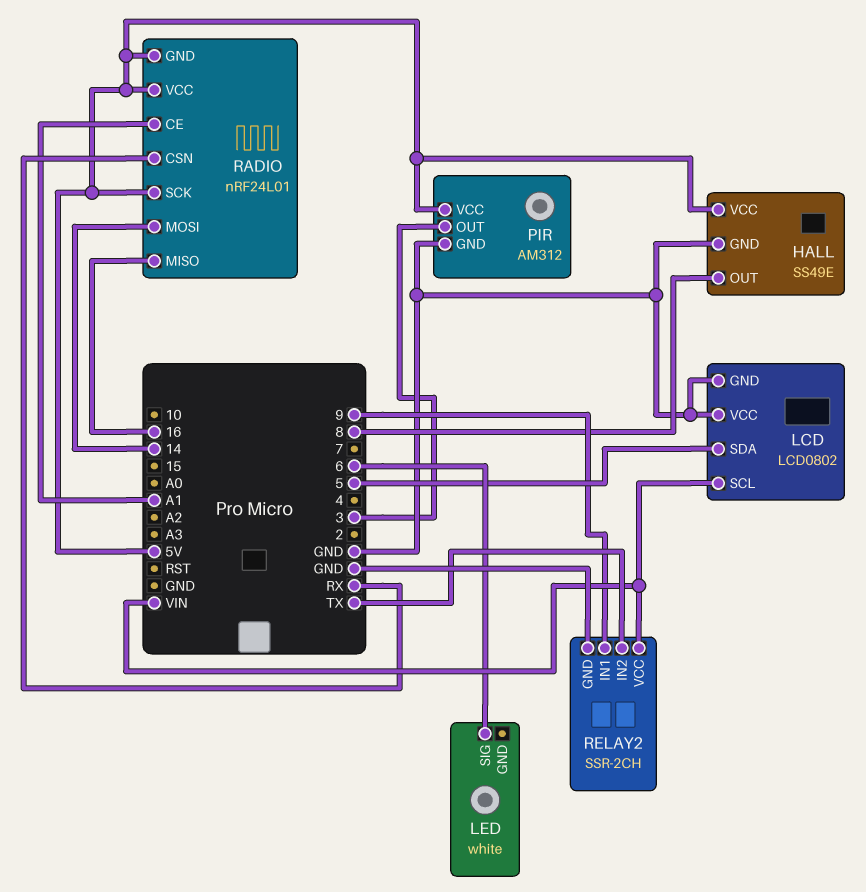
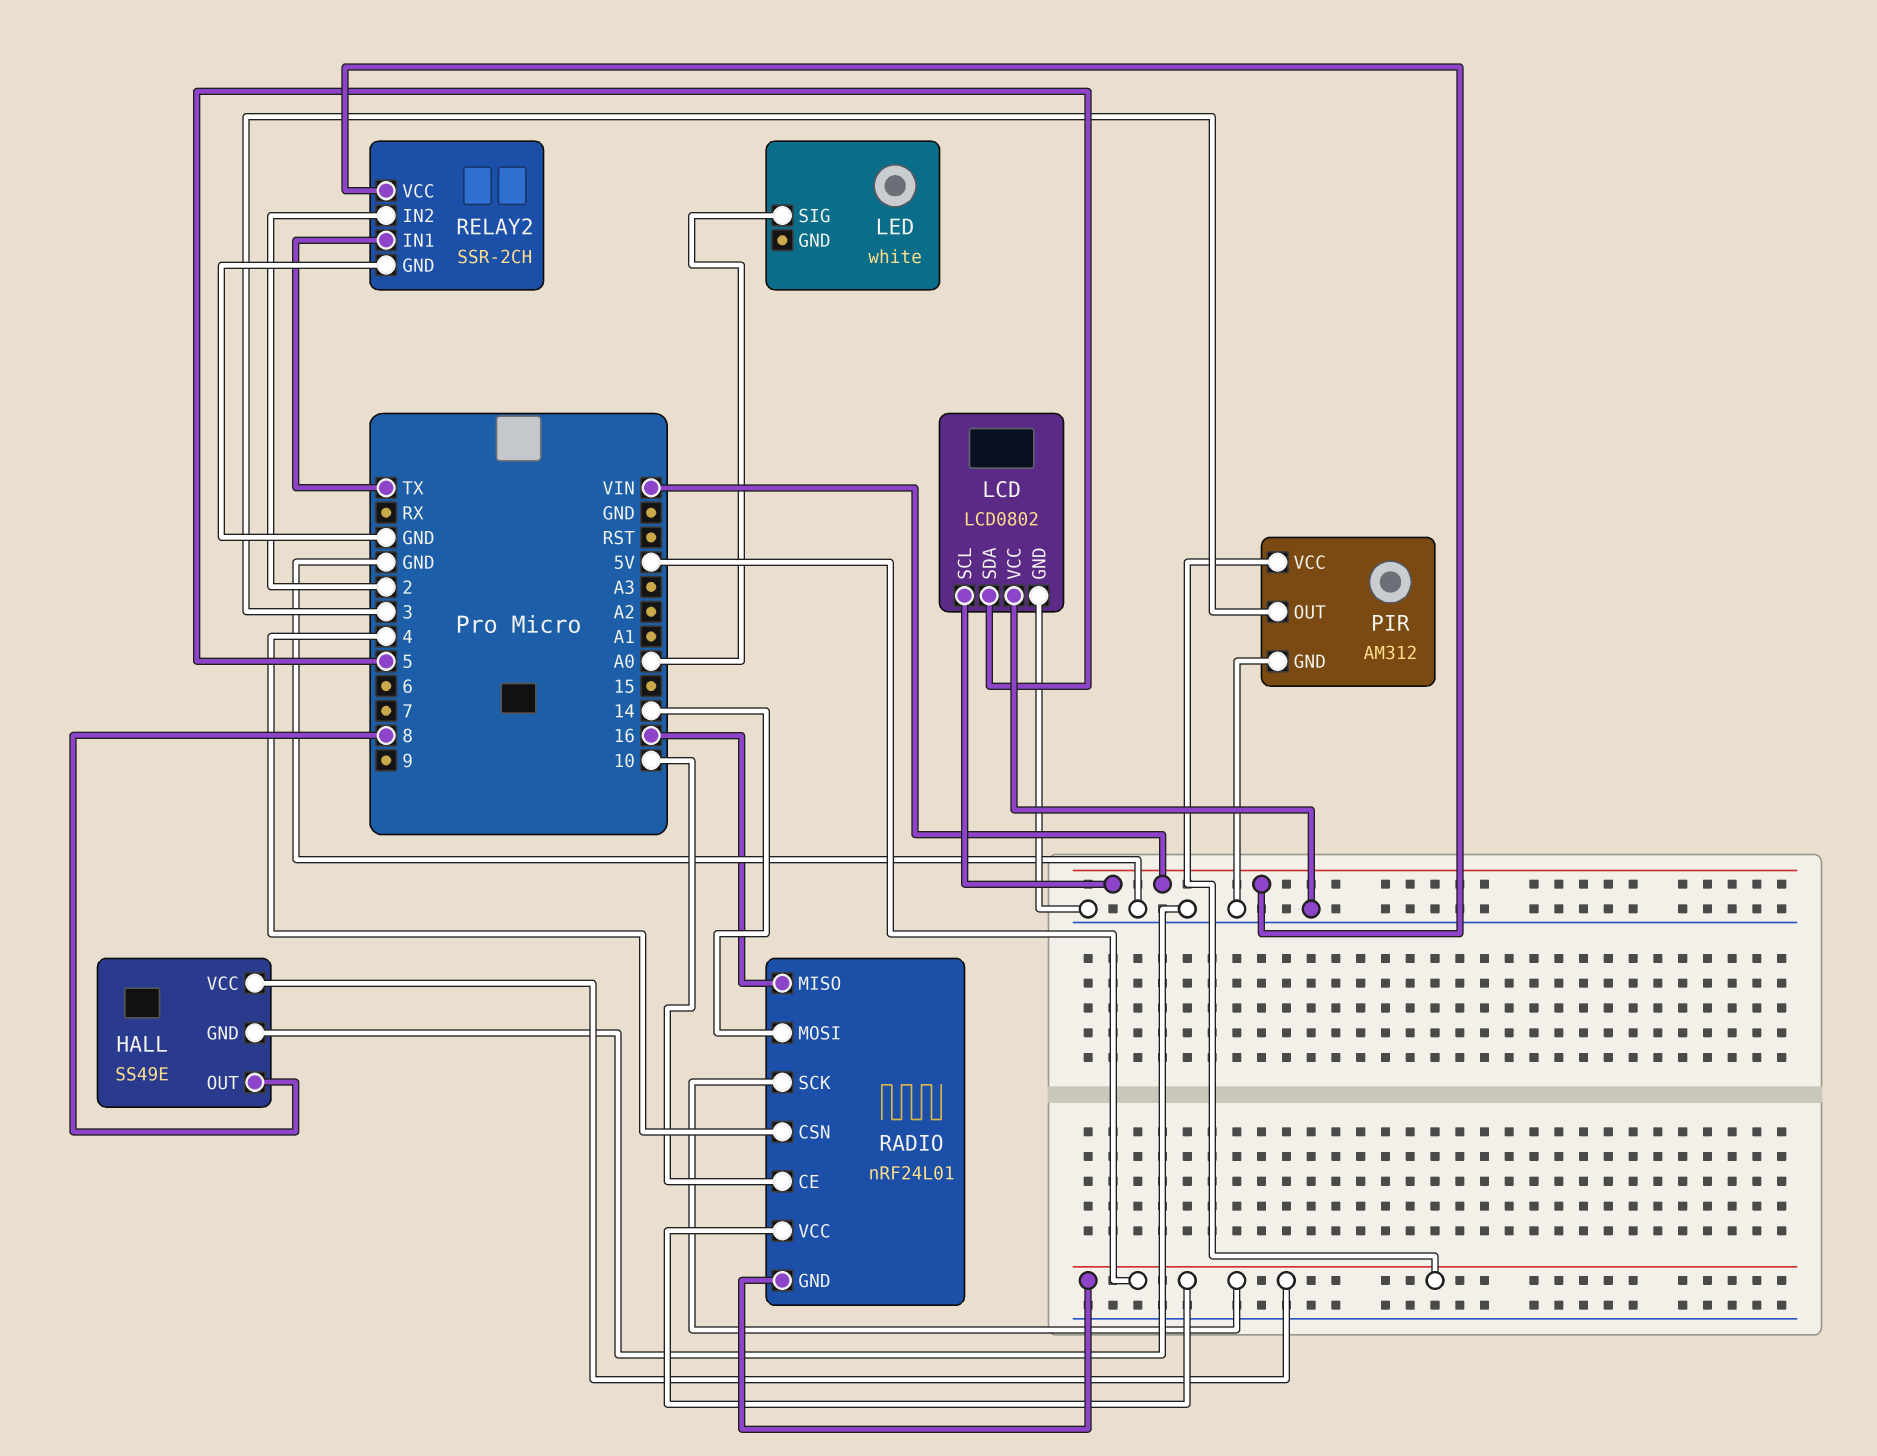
LED pin SIG: 6 -> A0
RADIO pin CE: A1 -> 10
RADIO pin CSN: RX -> 4
RELAY2 pin IN1: 9 -> TX
RELAY2 pin IN2: TX -> 2

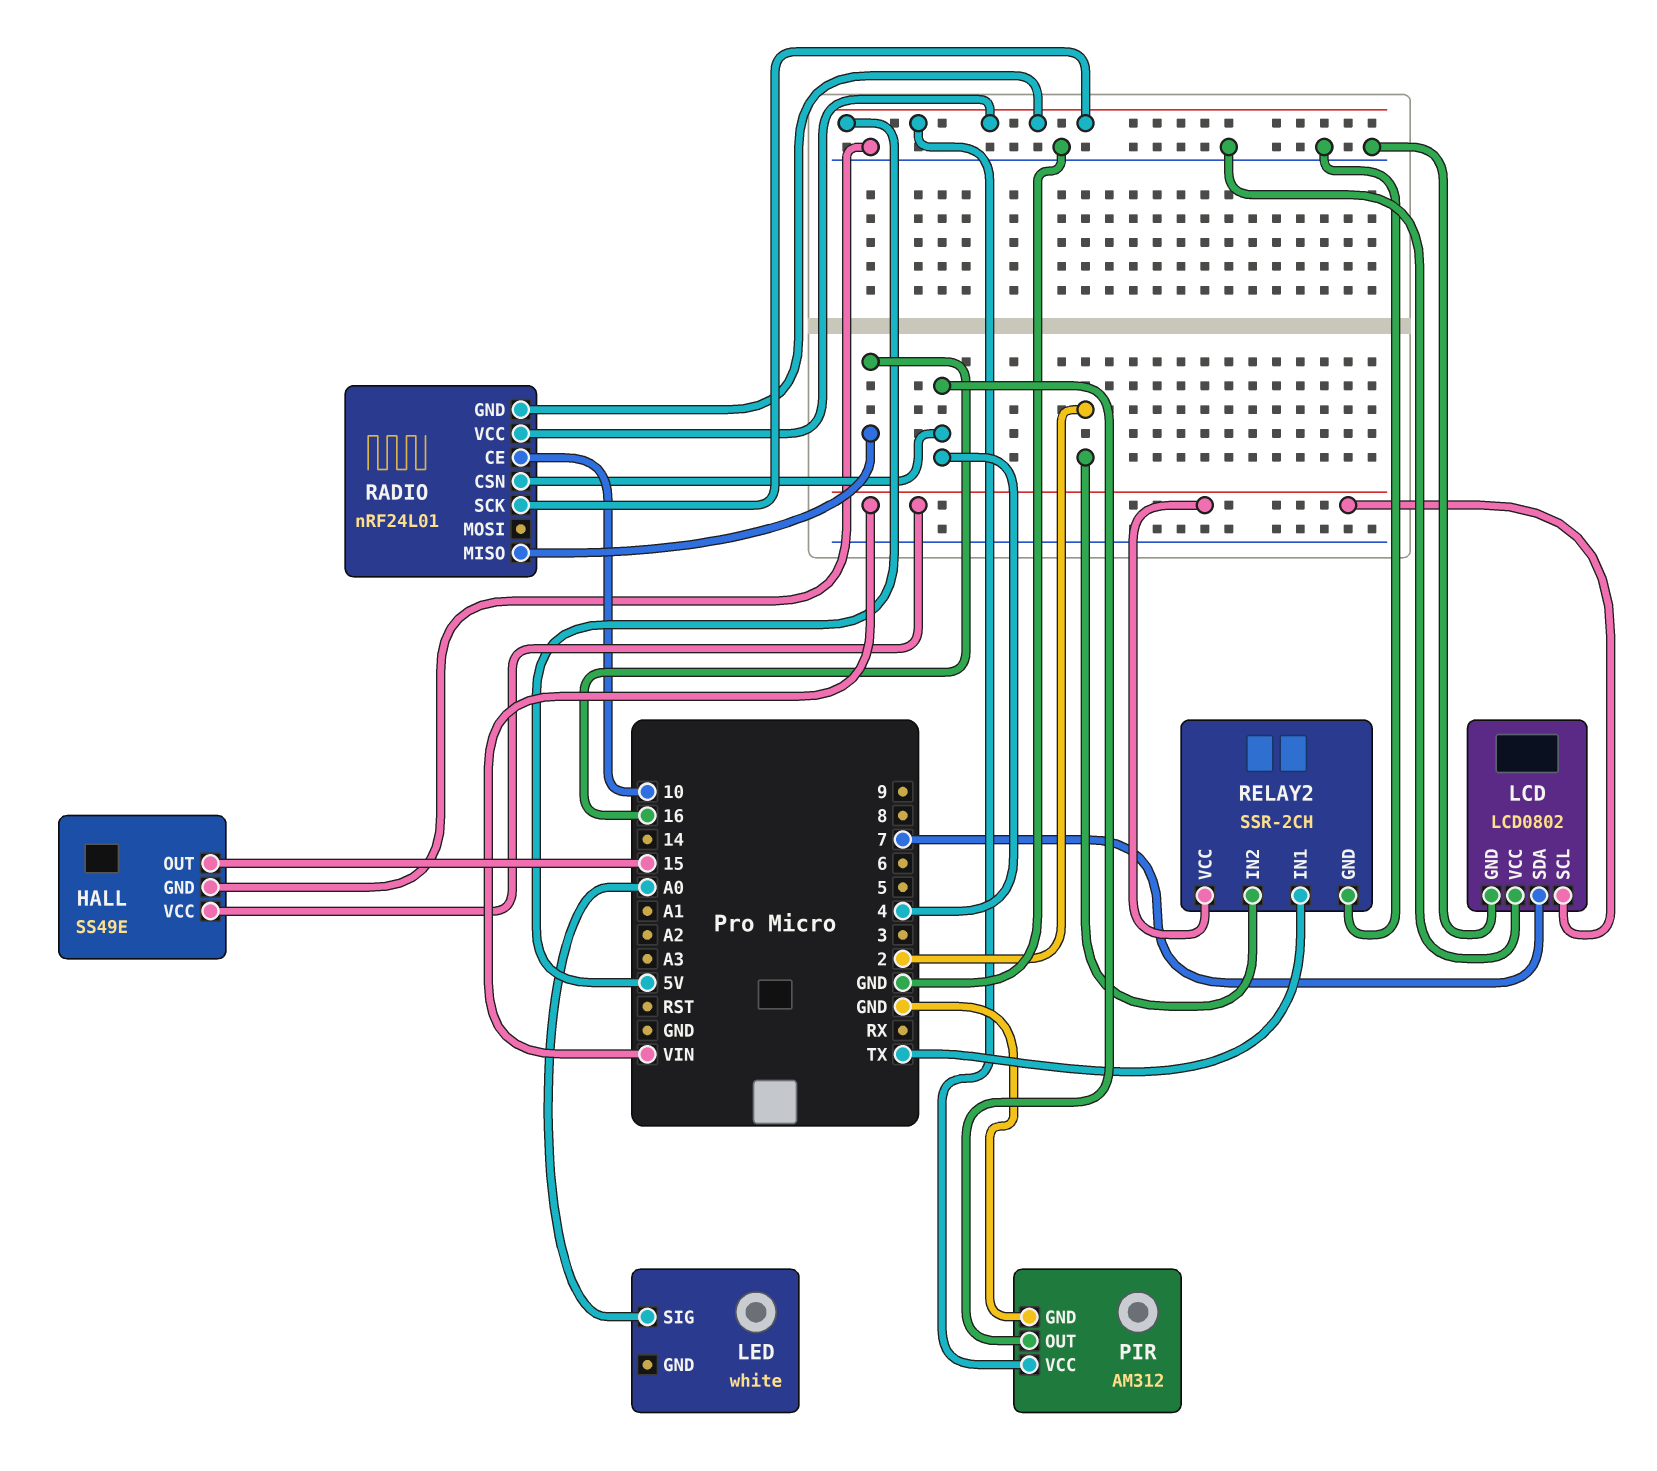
HALL pin OUT: 8 -> 15
HALL pin VCC: 5V -> VIN
LCD pin SDA: 5 -> 7
PIR pin OUT: 3 -> 4
RADIO pin MOSI: 14 -> none

